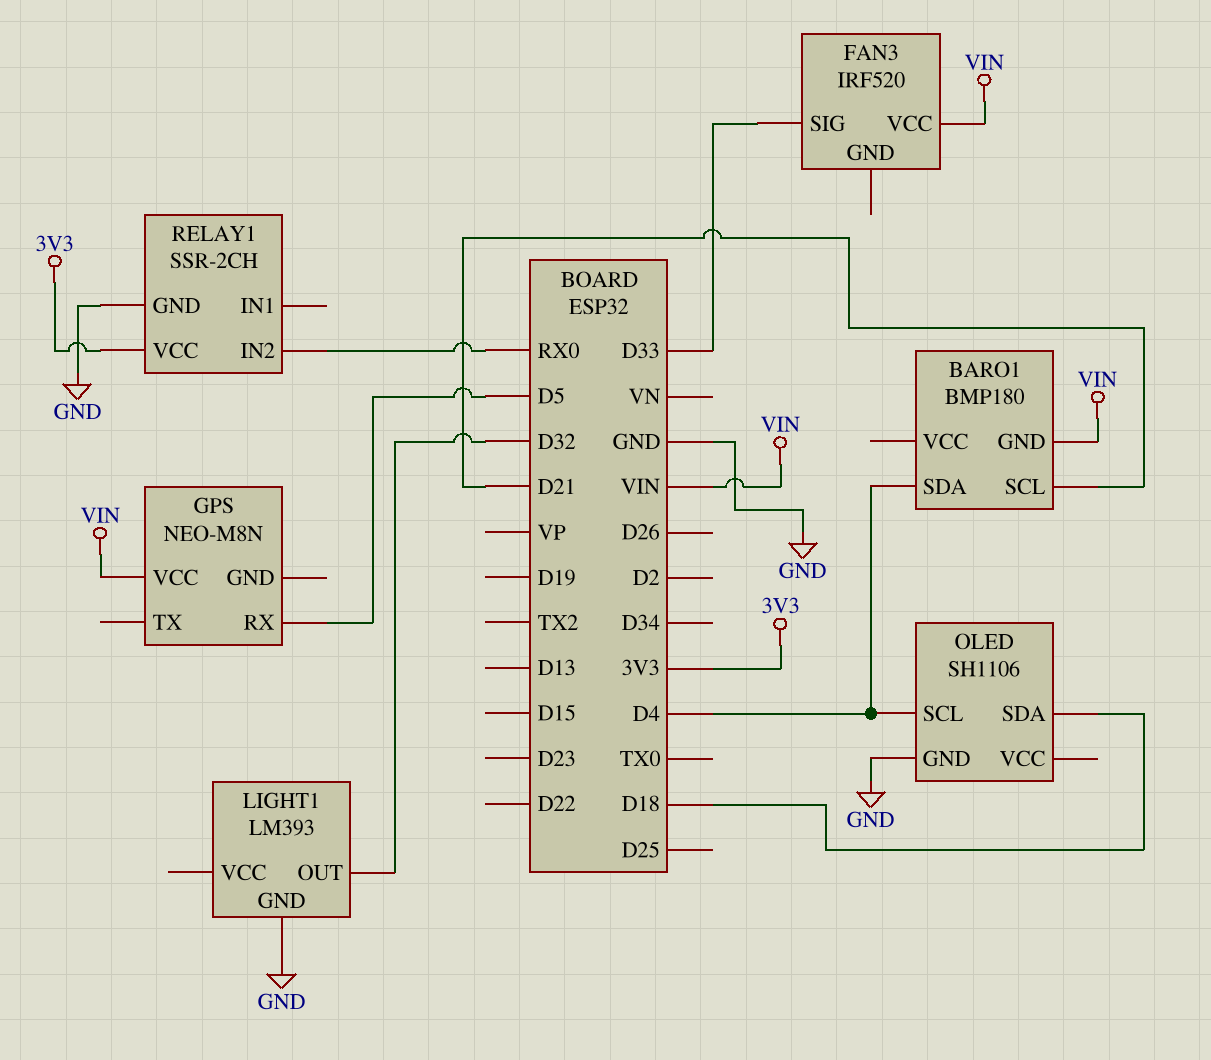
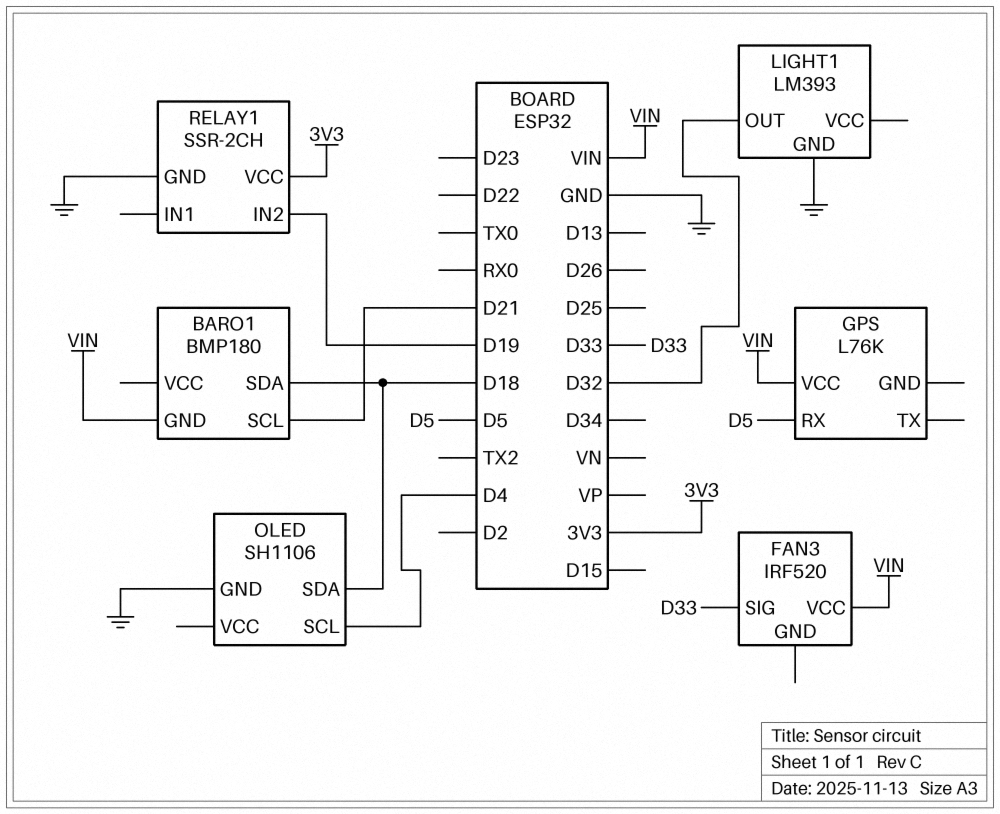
BARO1 pin SDA: D4 -> D18
GPS: NEO-M8N -> L76K
RELAY1 pin IN2: RX0 -> D19

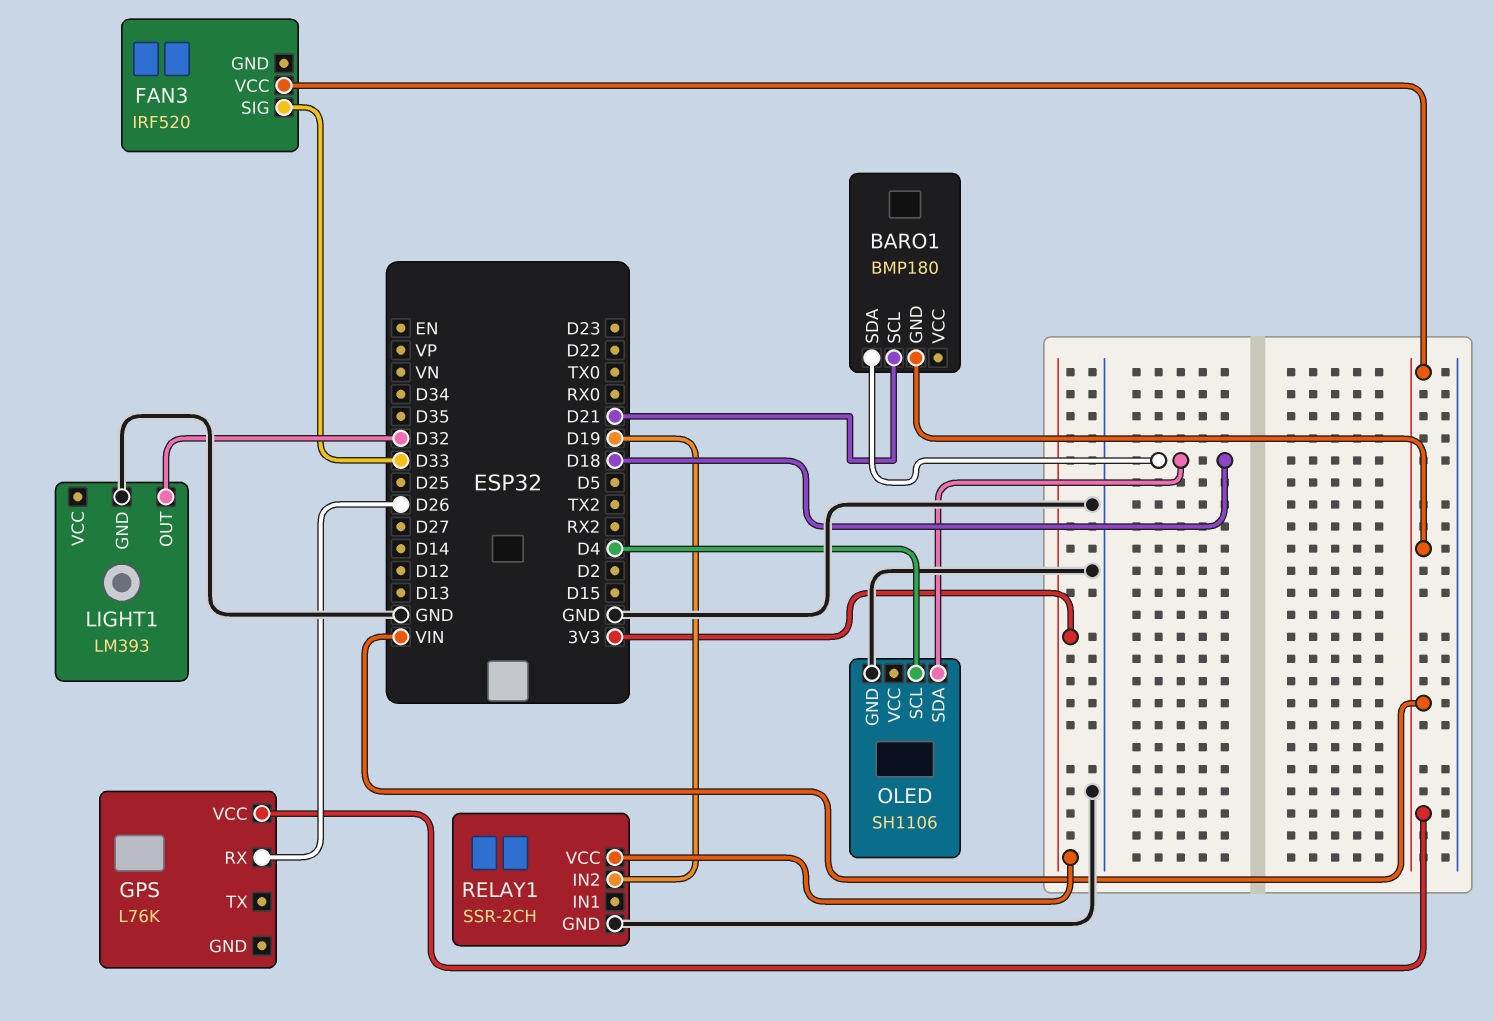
GPS pin RX: D5 -> D26

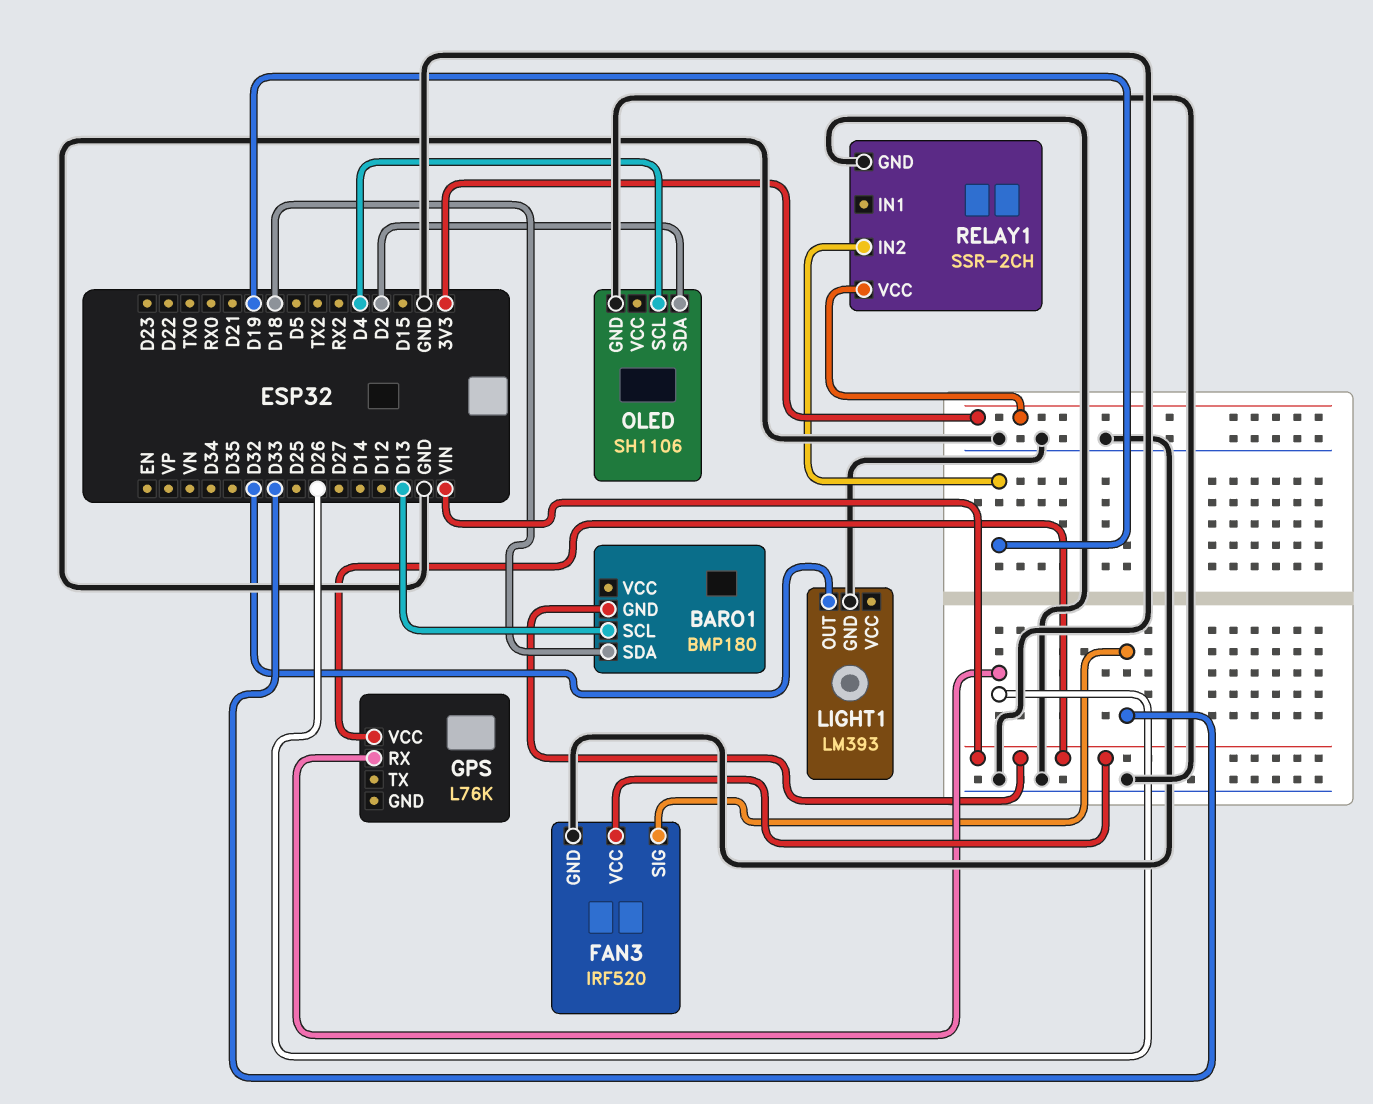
BARO1 pin SCL: D21 -> D13
FAN3 pin GND: none -> GND
OLED pin SDA: D18 -> D2

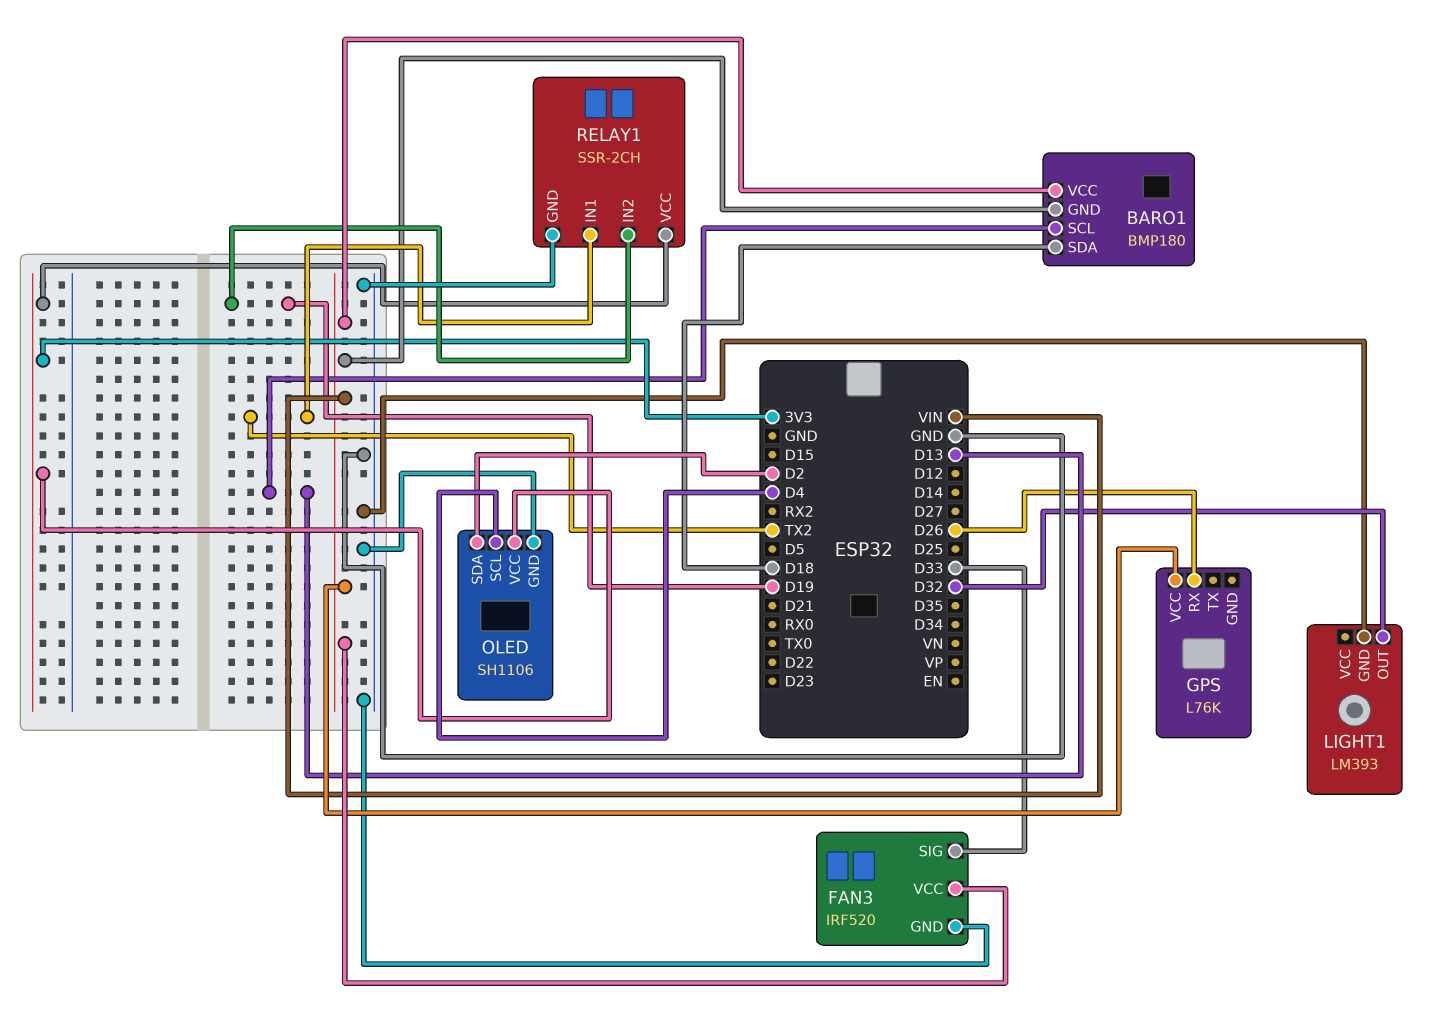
BARO1 pin VCC: none -> VIN
OLED pin VCC: none -> 3V3
RELAY1 pin IN1: none -> TX2

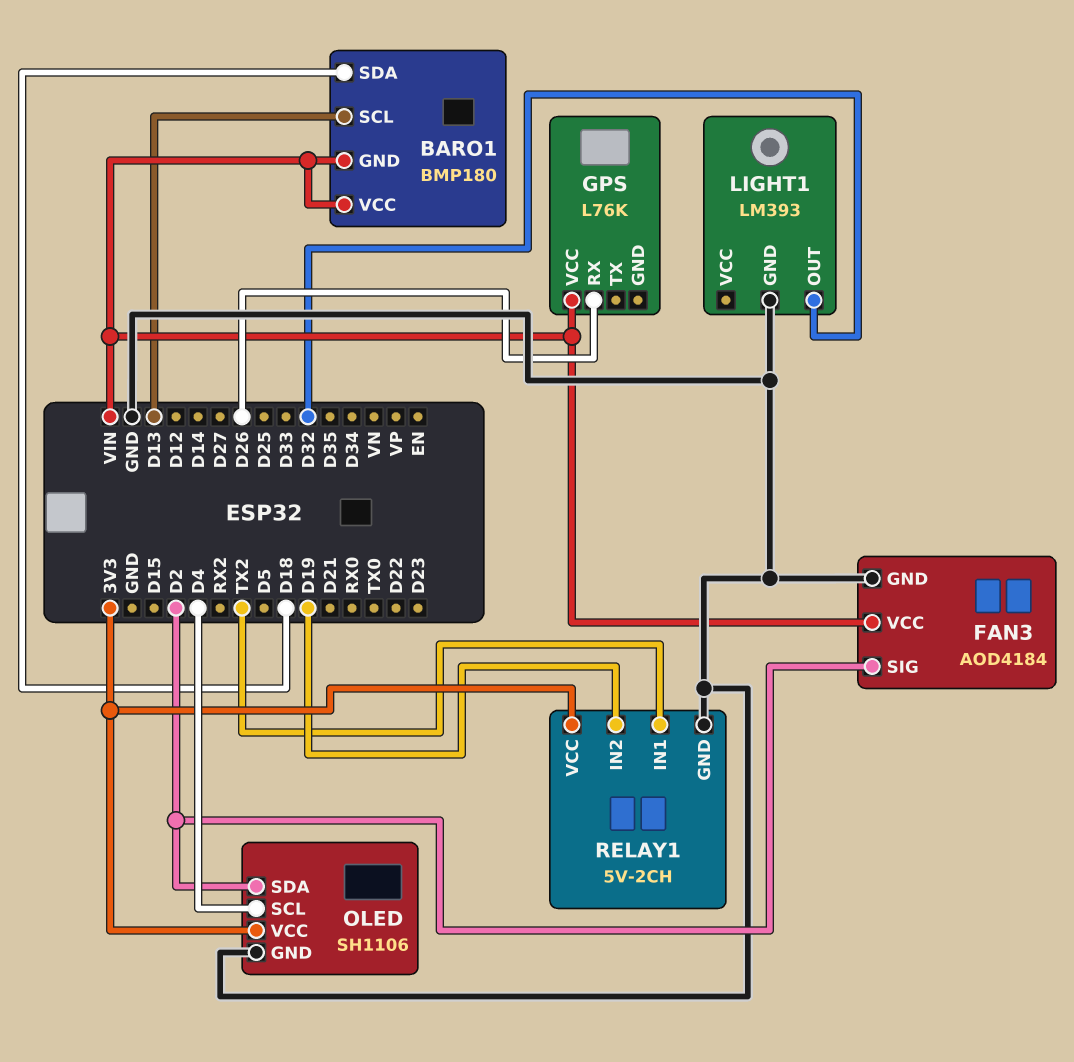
FAN3: IRF520 -> AOD4184
FAN3 pin SIG: D33 -> D2
RELAY1: SSR-2CH -> 5V-2CH

